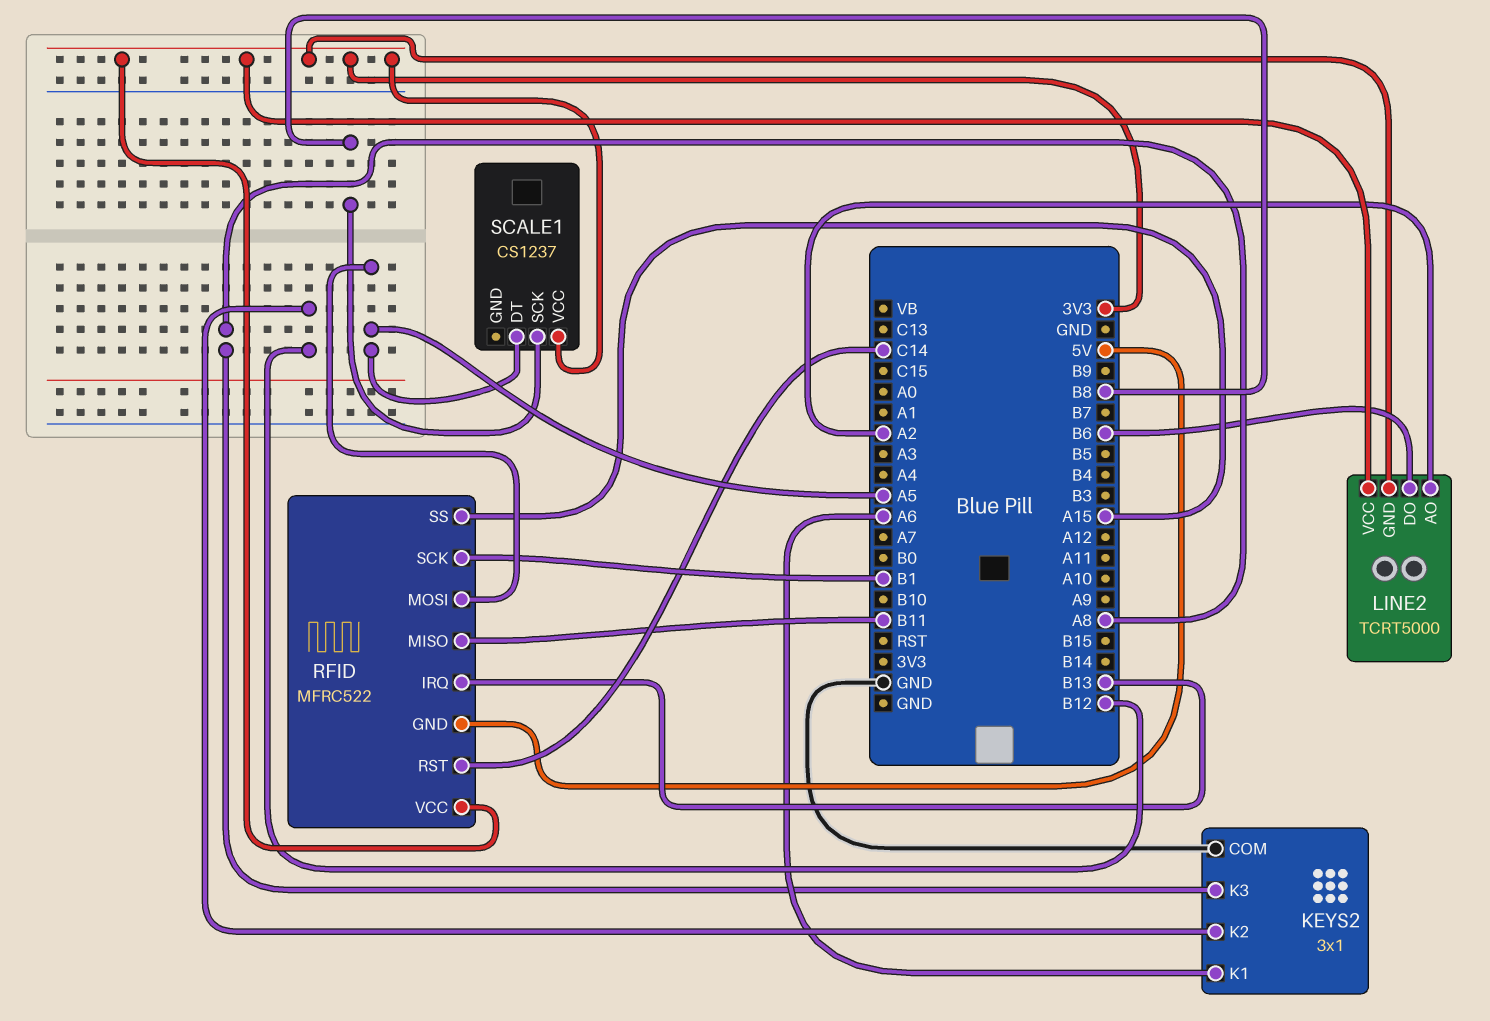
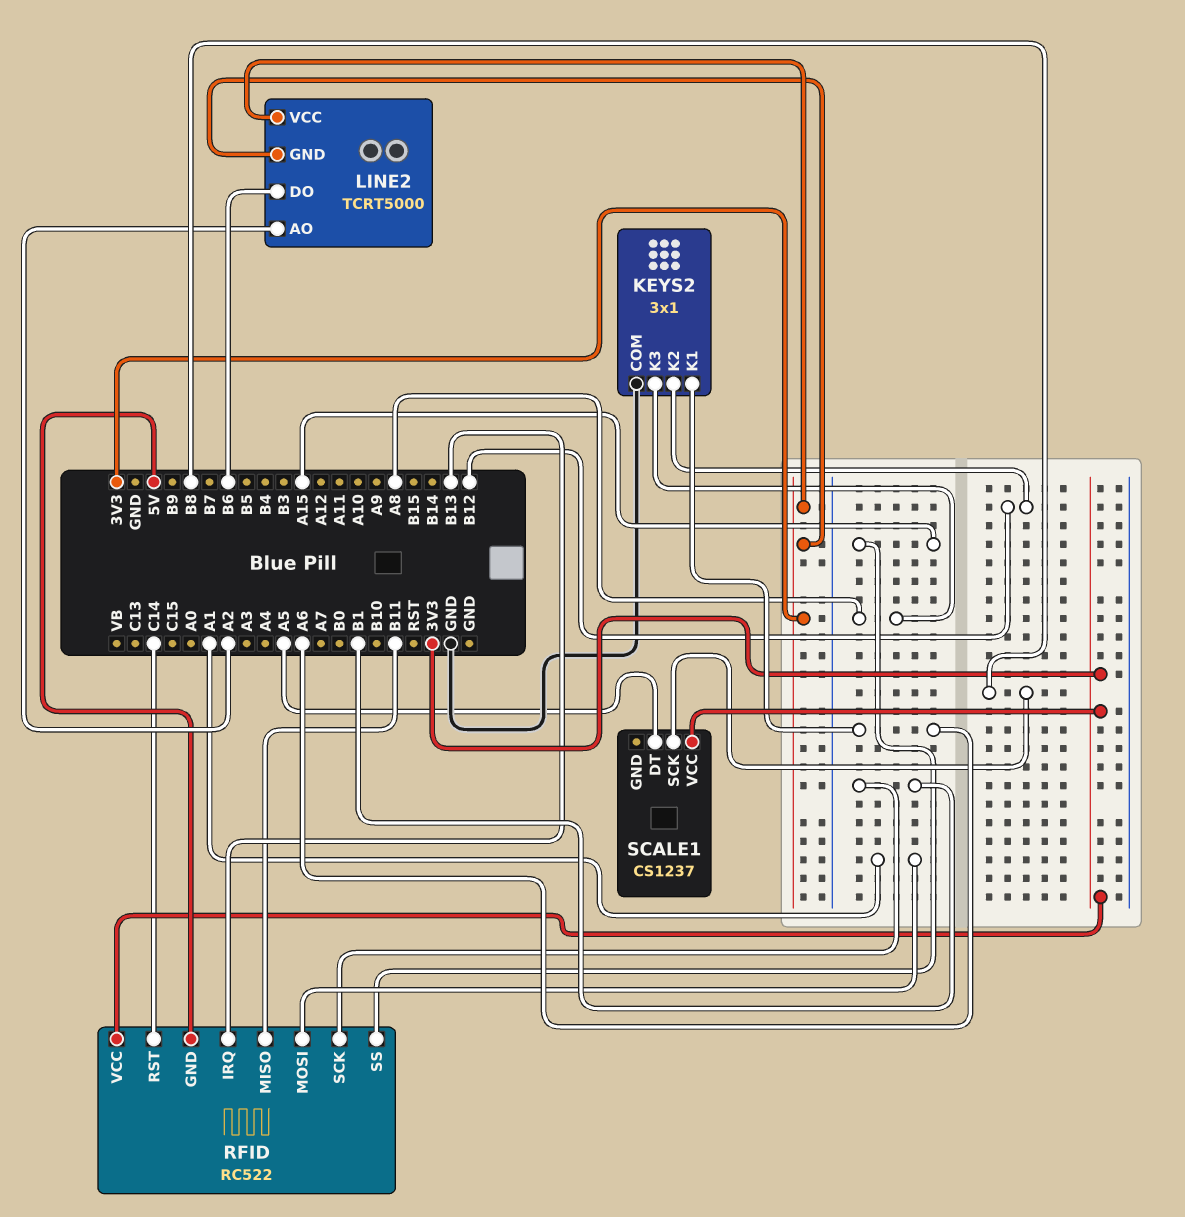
RFID: MFRC522 -> RC522
RFID pin MOSI: A5 -> A1

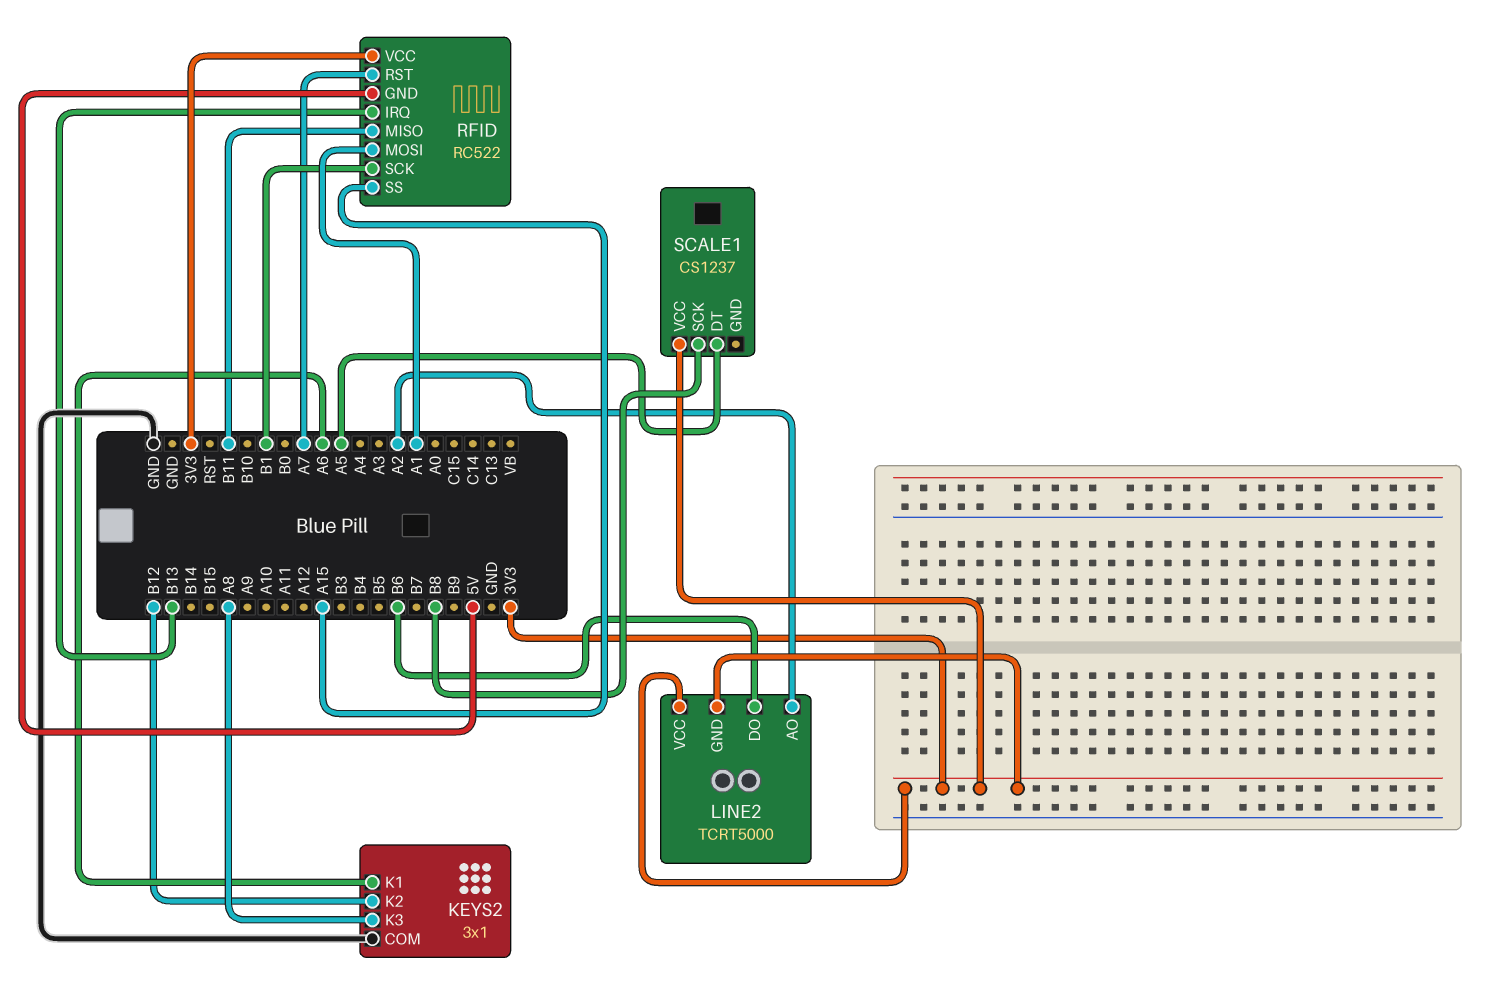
RFID pin RST: C14 -> A7

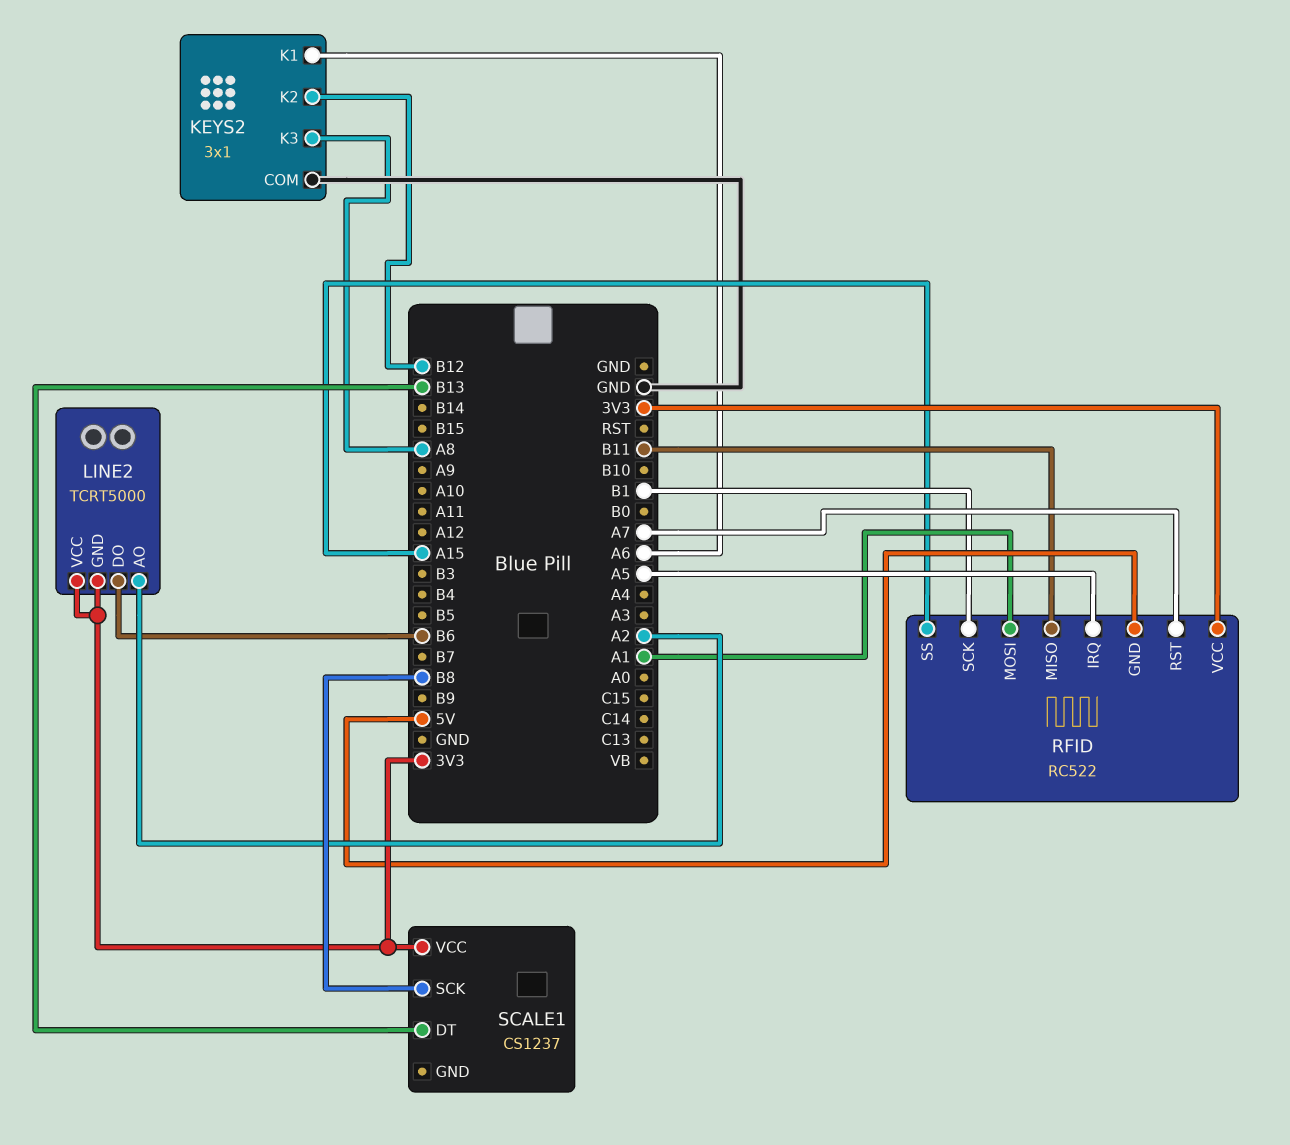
RFID pin IRQ: B13 -> A5
SCALE1 pin DT: A5 -> B13

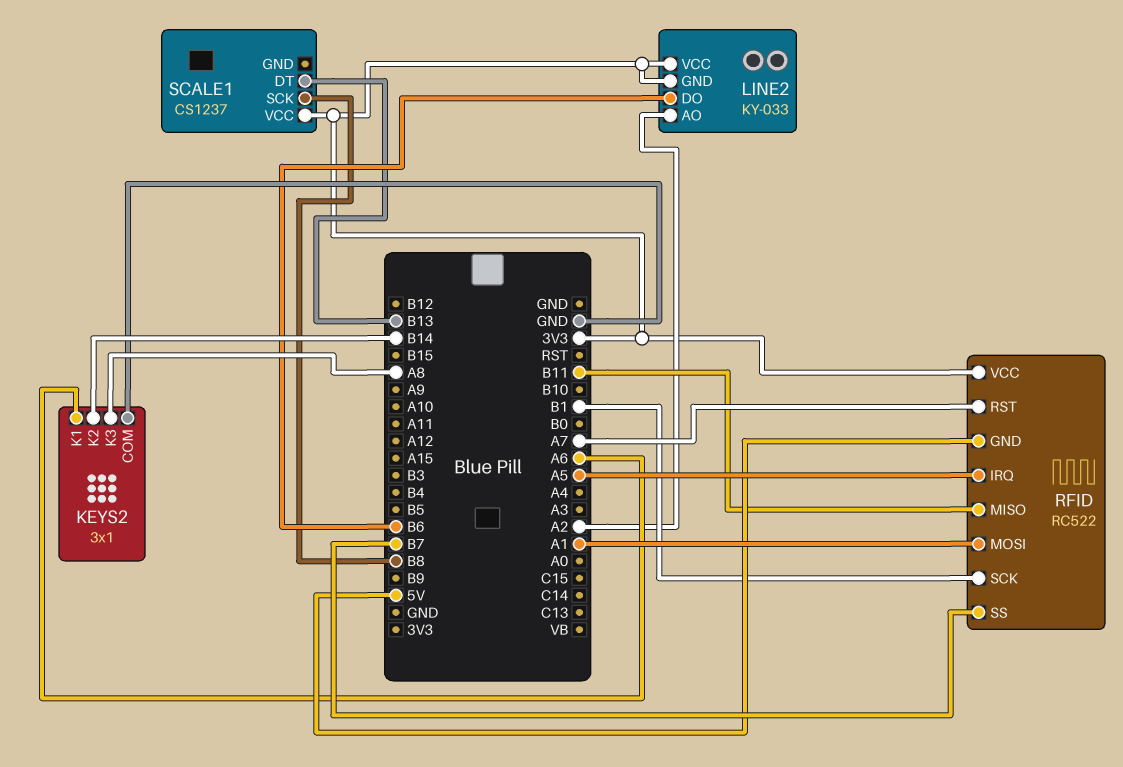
KEYS2 pin K2: B12 -> B14
LINE2: TCRT5000 -> KY-033
RFID pin SS: A15 -> B7

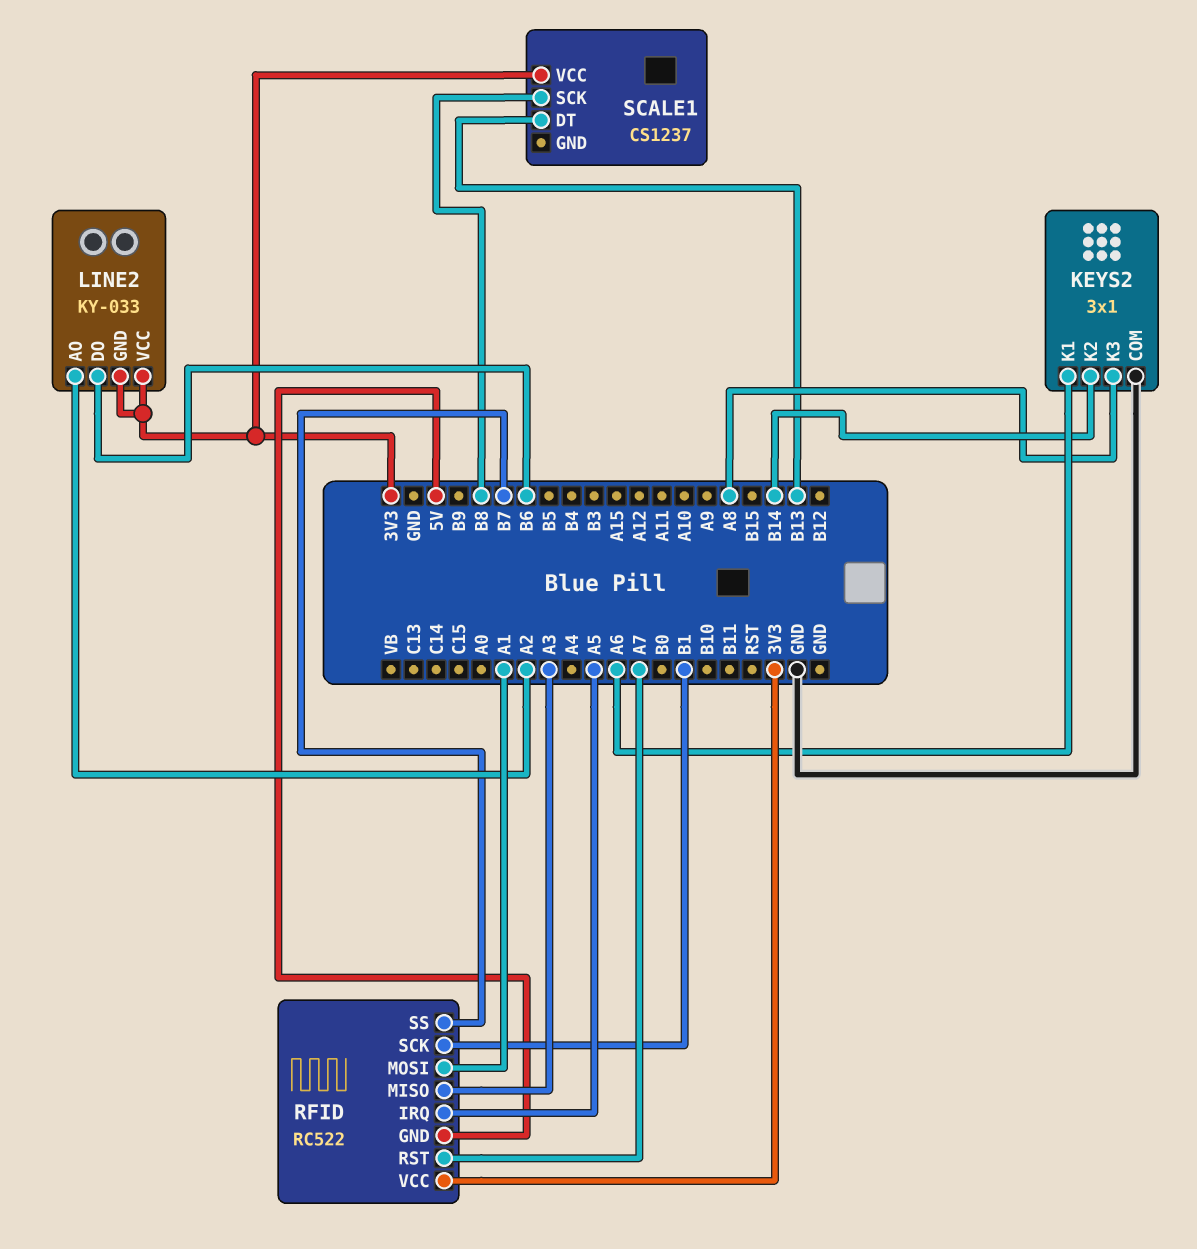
RFID pin MISO: B11 -> A3

